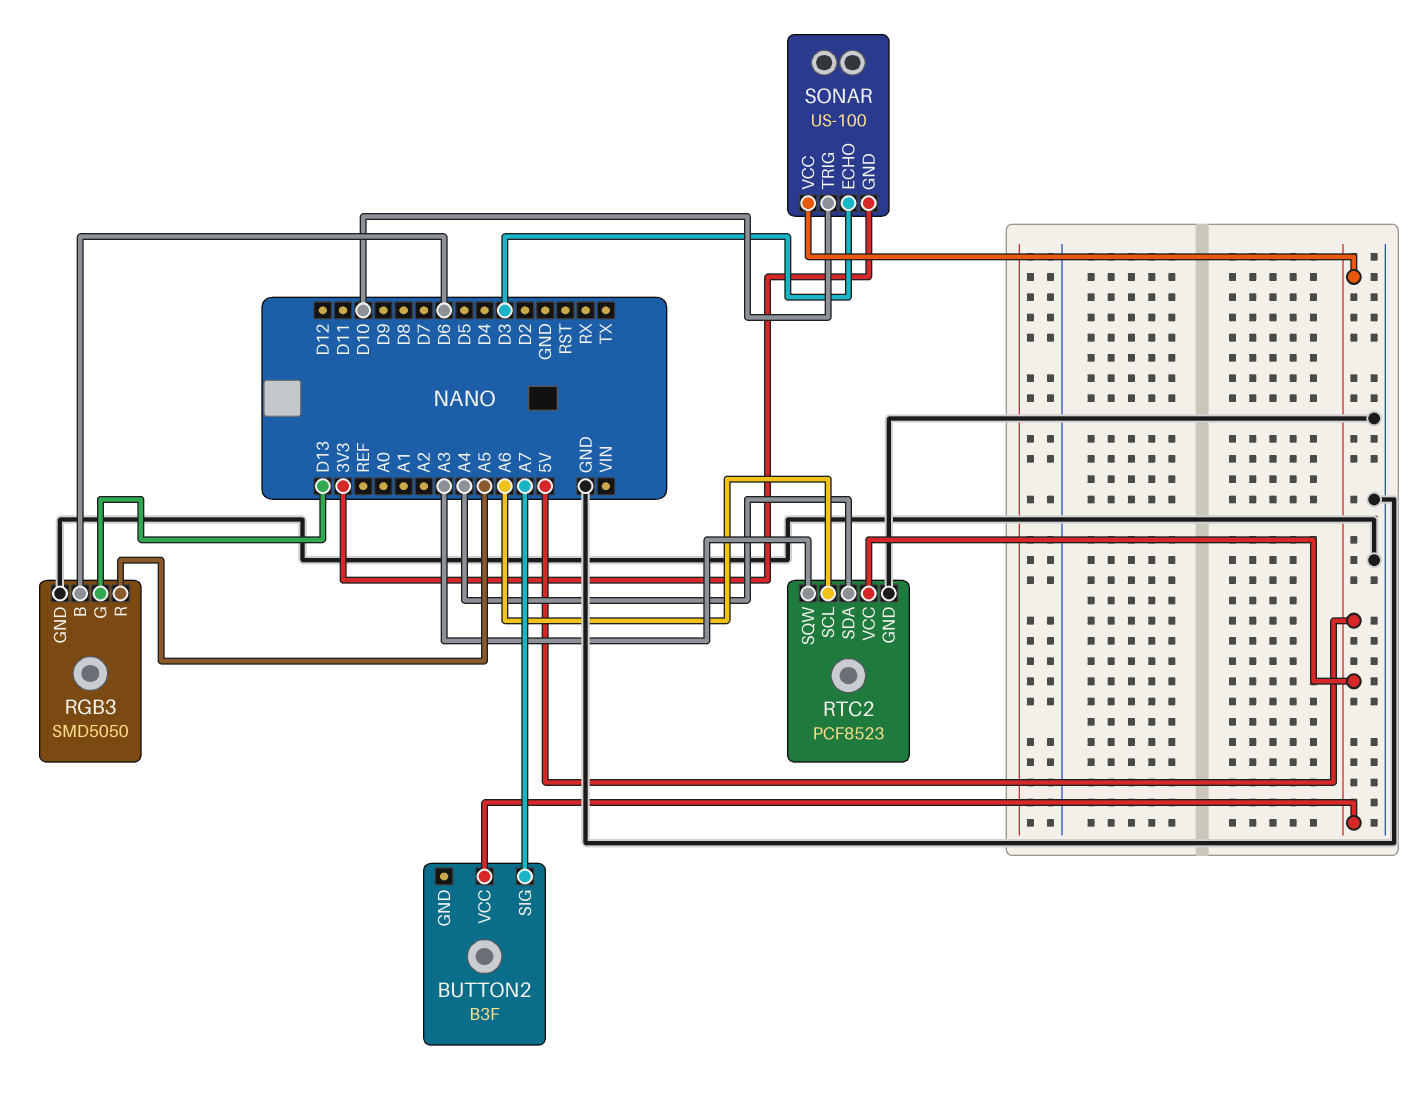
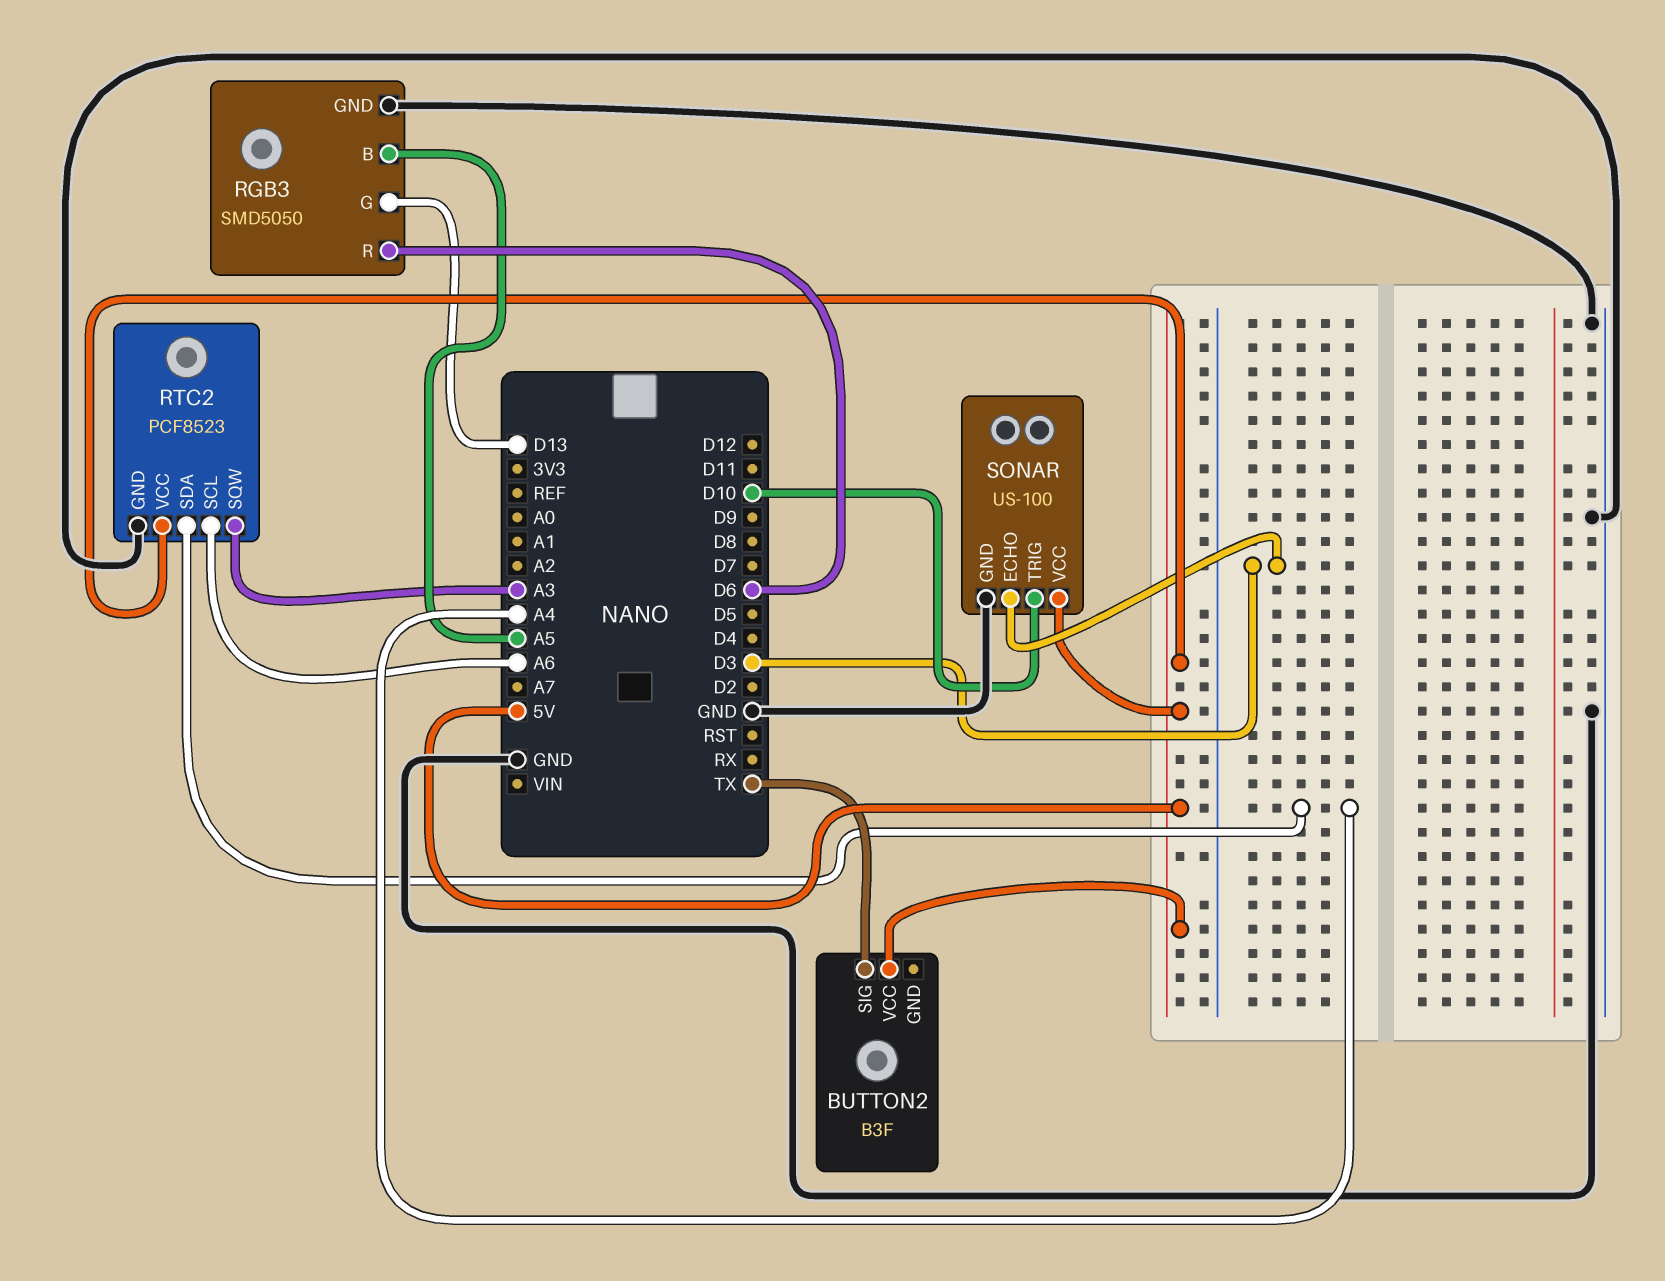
BUTTON2 pin SIG: A7 -> TX
RGB3 pin B: D6 -> A5
RGB3 pin R: A5 -> D6
SONAR pin GND: 3V3 -> GND

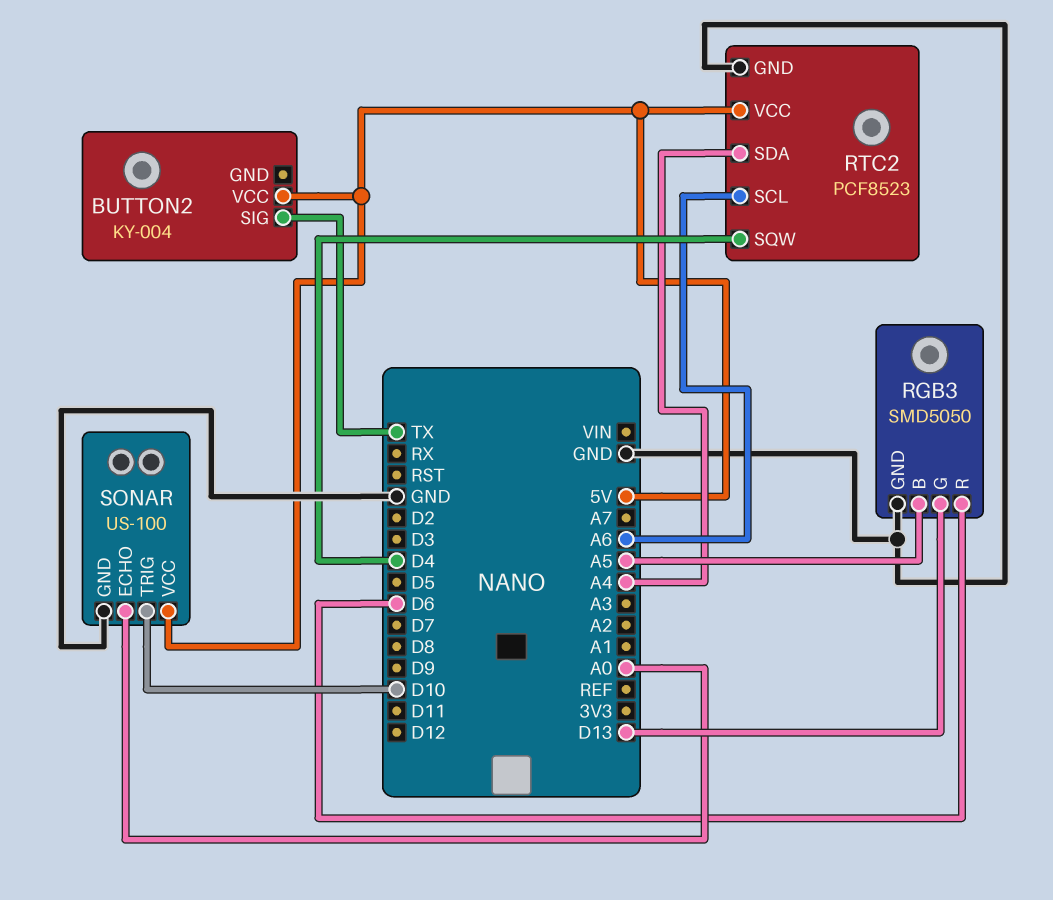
BUTTON2: B3F -> KY-004
RTC2 pin SQW: A3 -> D4
SONAR pin ECHO: D3 -> A0

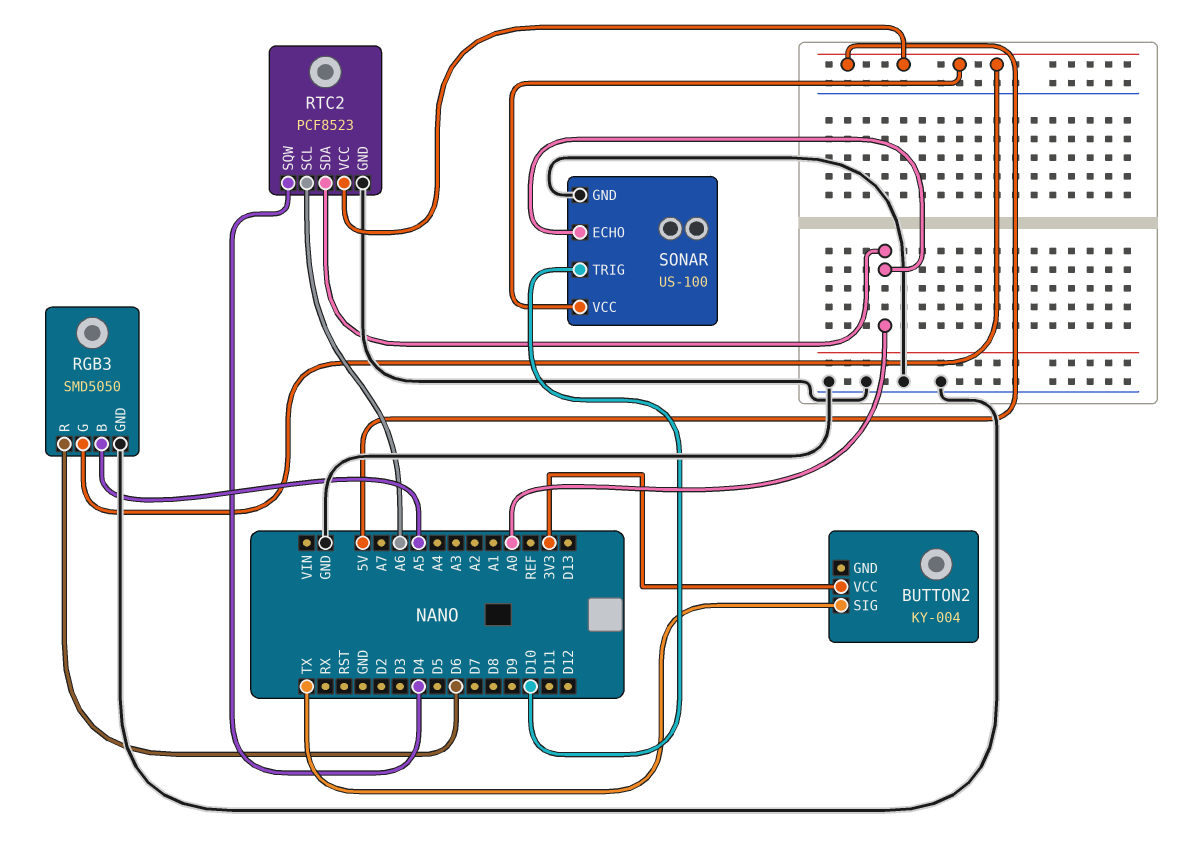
BUTTON2 pin VCC: 5V -> 3V3
RGB3 pin G: D13 -> 5V
RTC2 pin SDA: A4 -> A0

